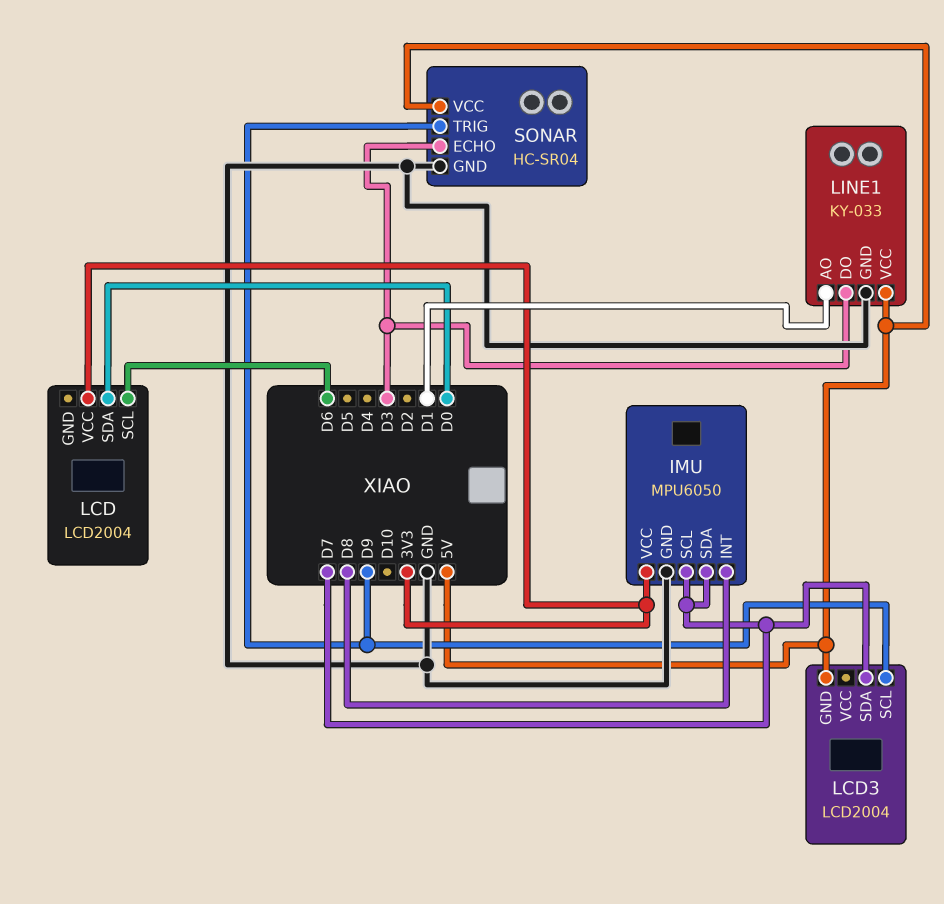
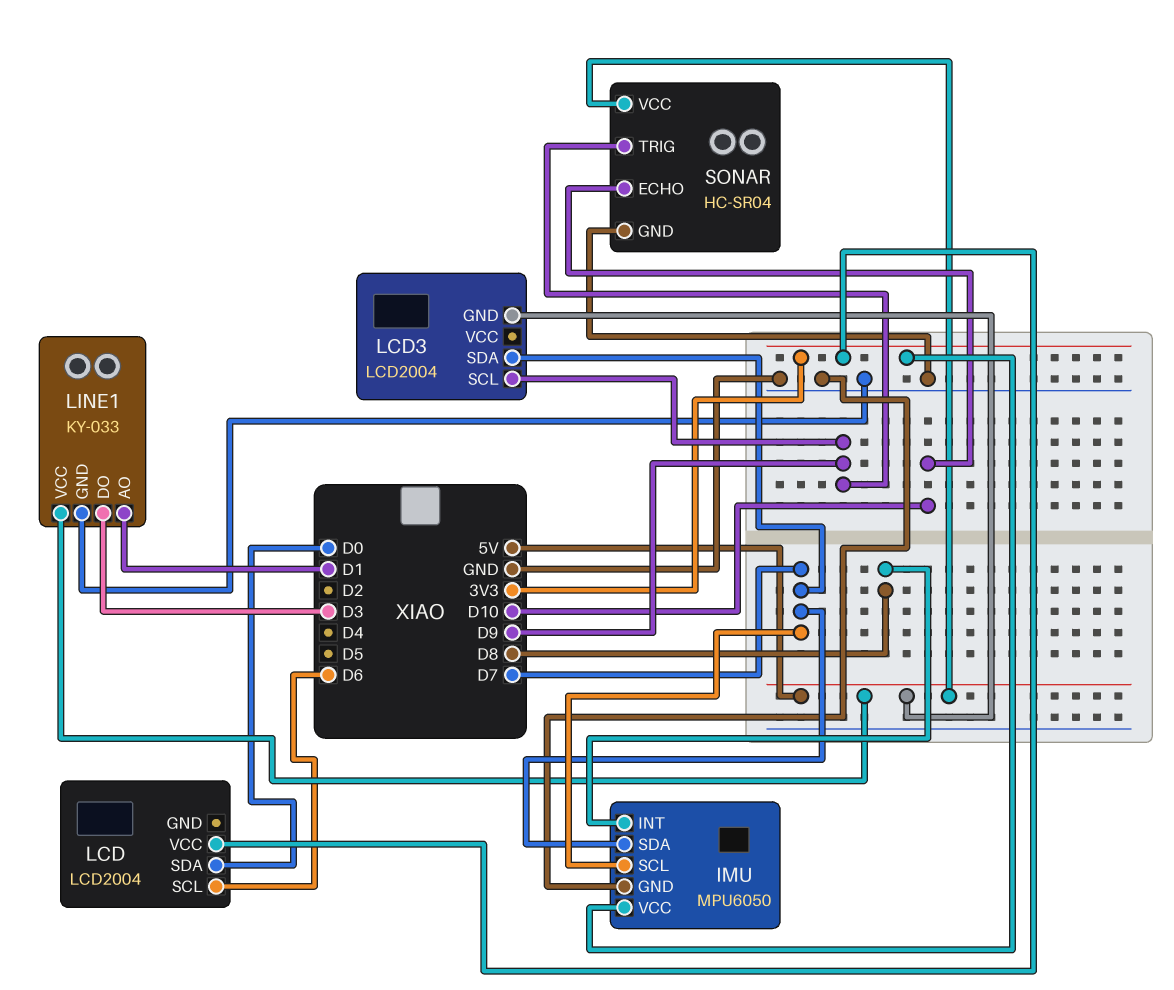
SONAR pin ECHO: D3 -> D10

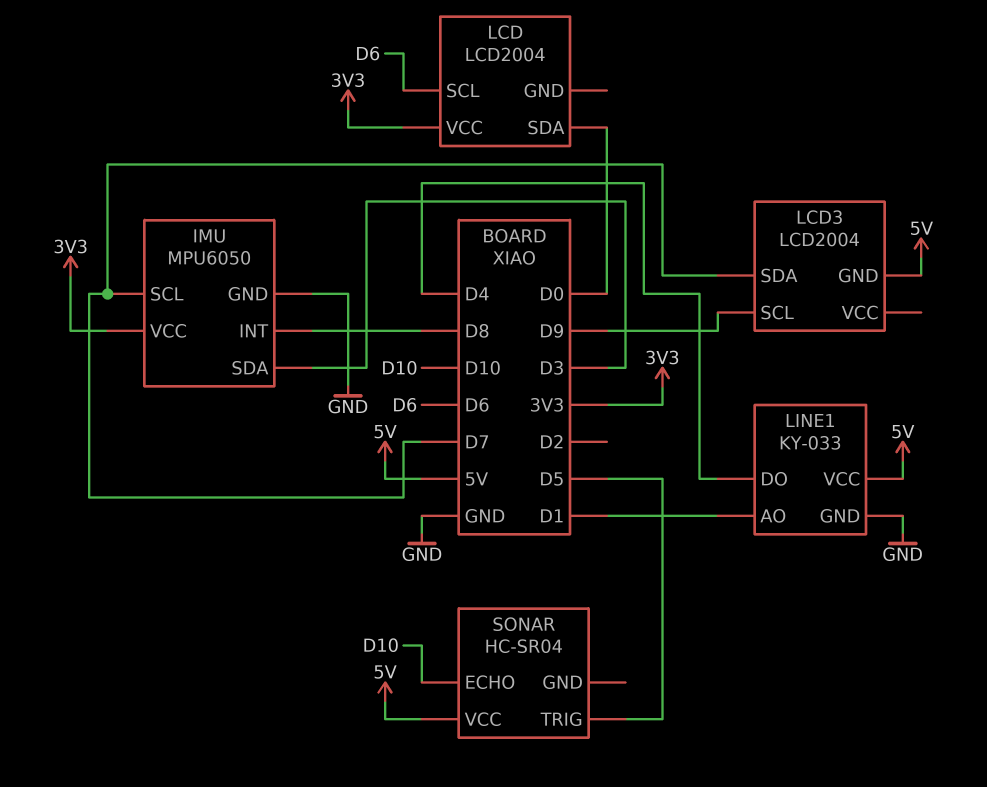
IMU pin SDA: D7 -> D3
LINE1 pin DO: D3 -> D4
SONAR pin GND: GND -> none
SONAR pin TRIG: D9 -> D5

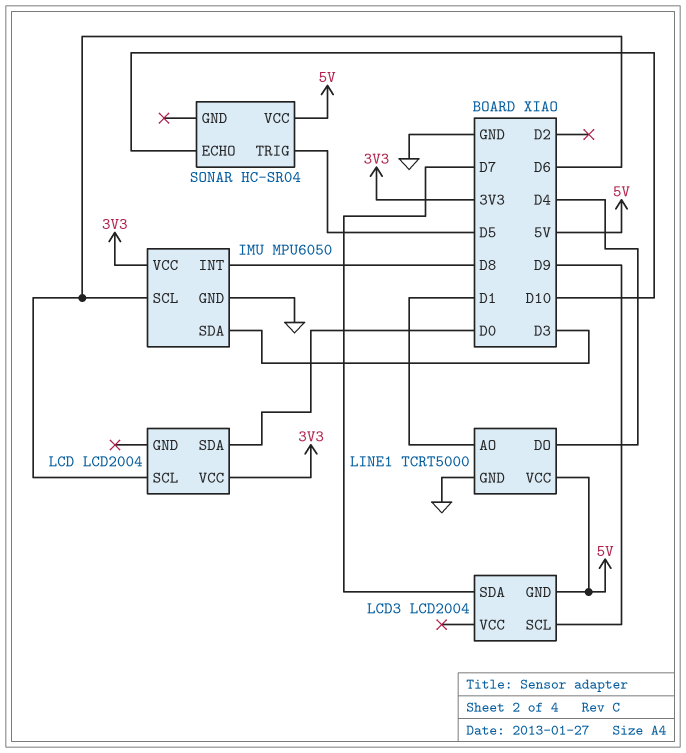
IMU pin SCL: D7 -> D6
LINE1: KY-033 -> TCRT5000

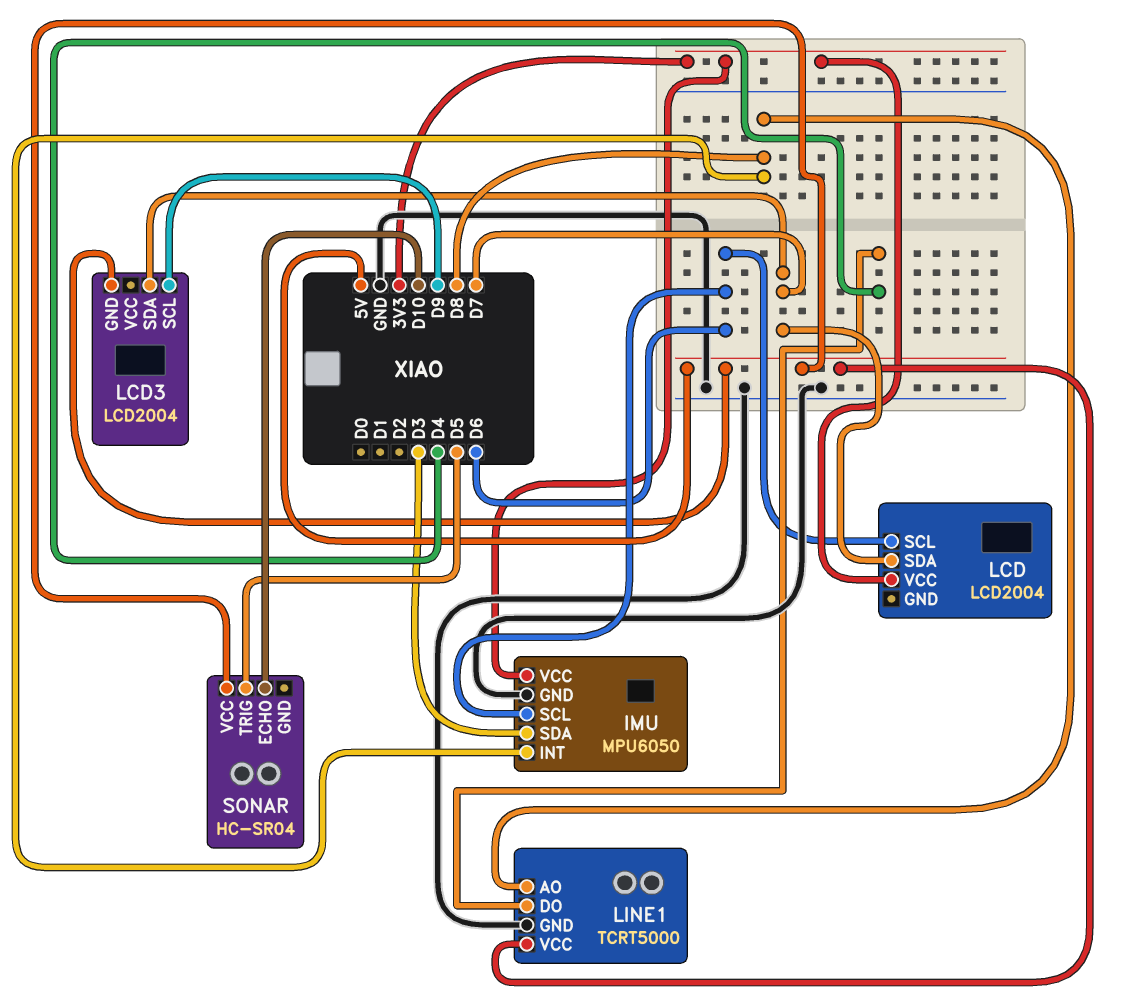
LCD pin SDA: D0 -> D7
LINE1 pin AO: D1 -> D8

